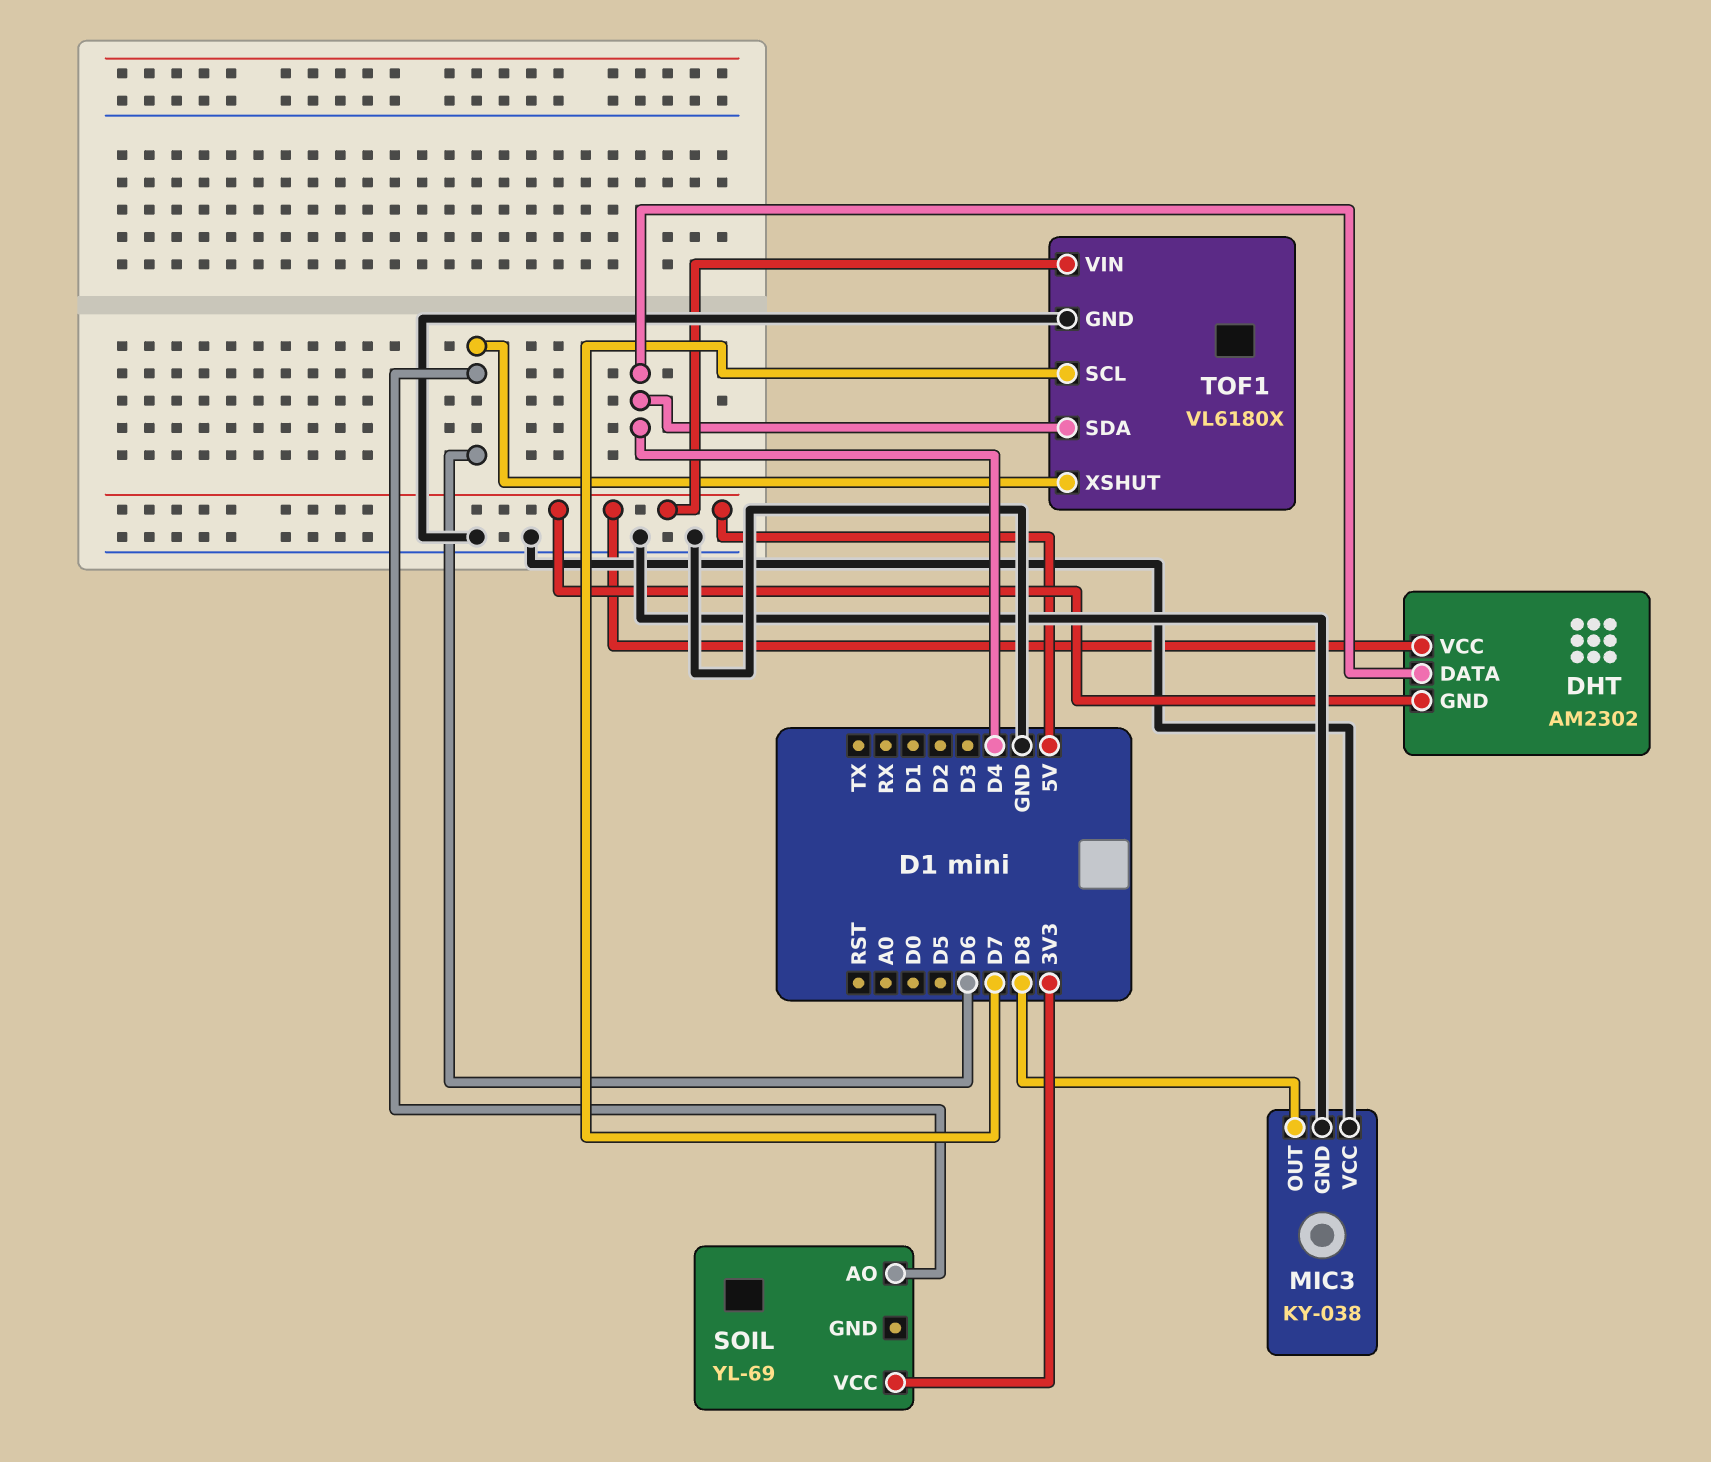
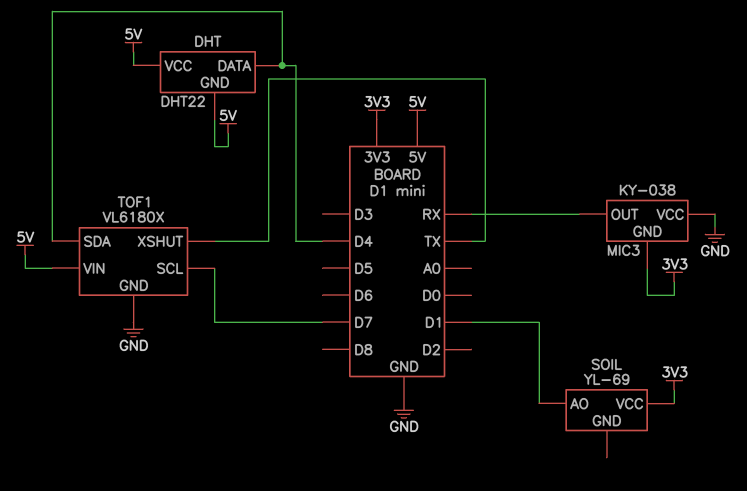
DHT: AM2302 -> DHT22
MIC3 pin GND: GND -> 3V3
MIC3 pin OUT: D8 -> RX
SOIL pin AO: D6 -> D1
TOF1 pin XSHUT: D6 -> TX

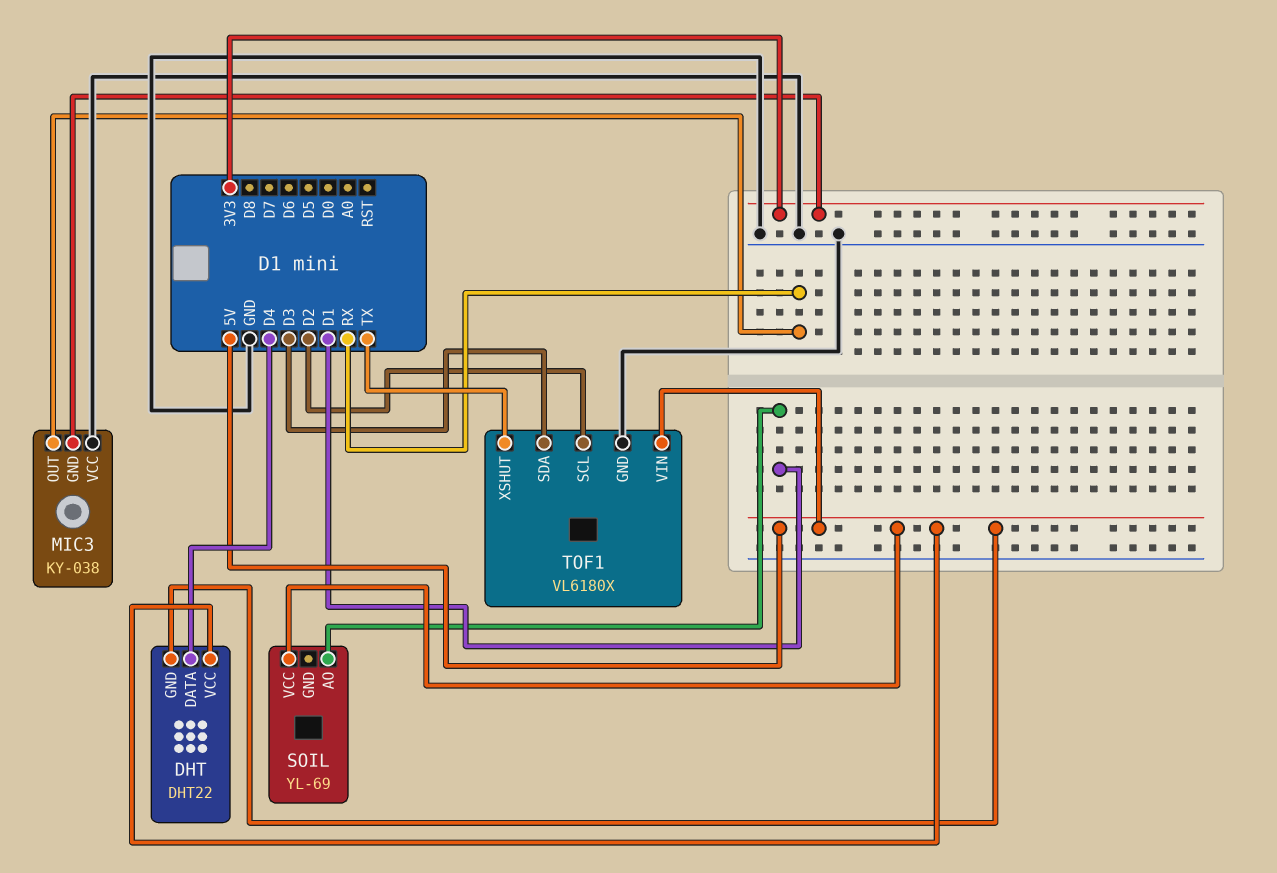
SOIL pin VCC: 3V3 -> 5V
TOF1 pin SCL: D7 -> D2
TOF1 pin SDA: D4 -> D3

